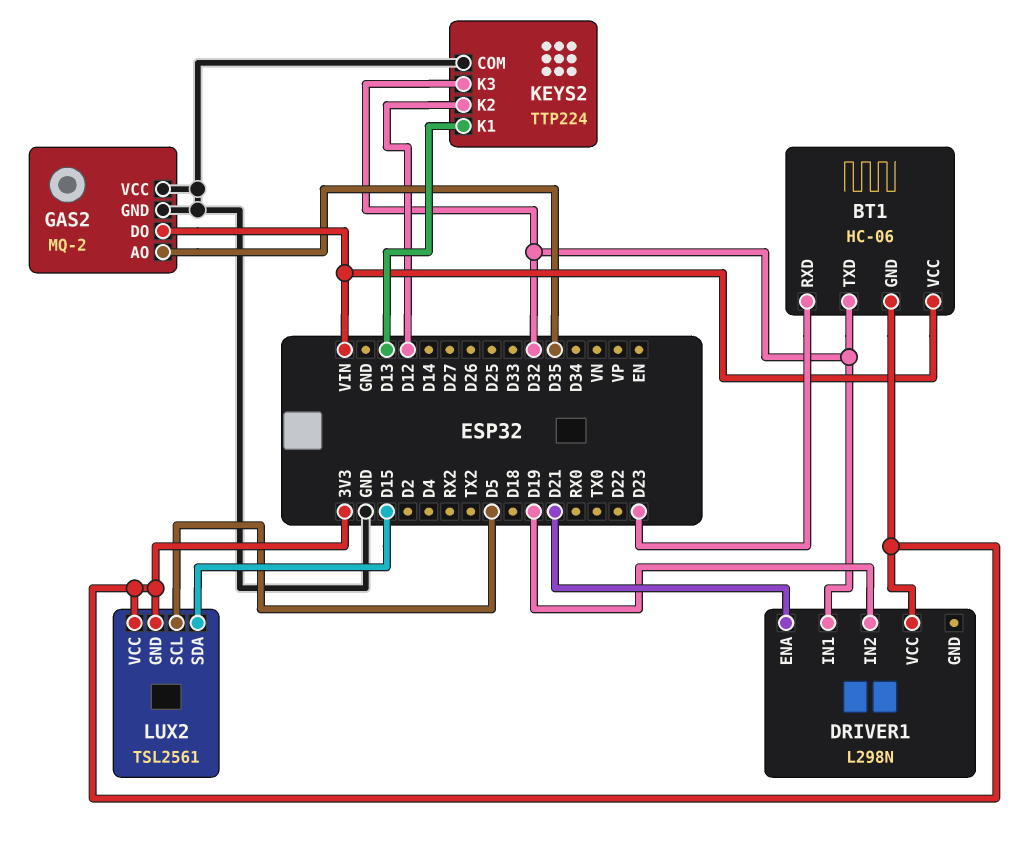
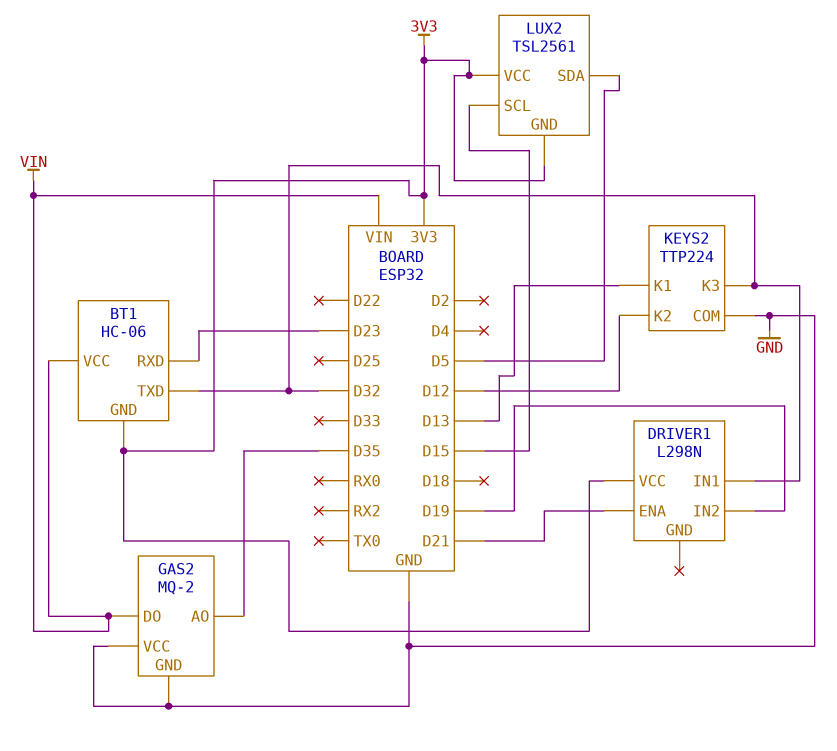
LUX2 pin SCL: D5 -> D15
LUX2 pin SDA: D15 -> D5

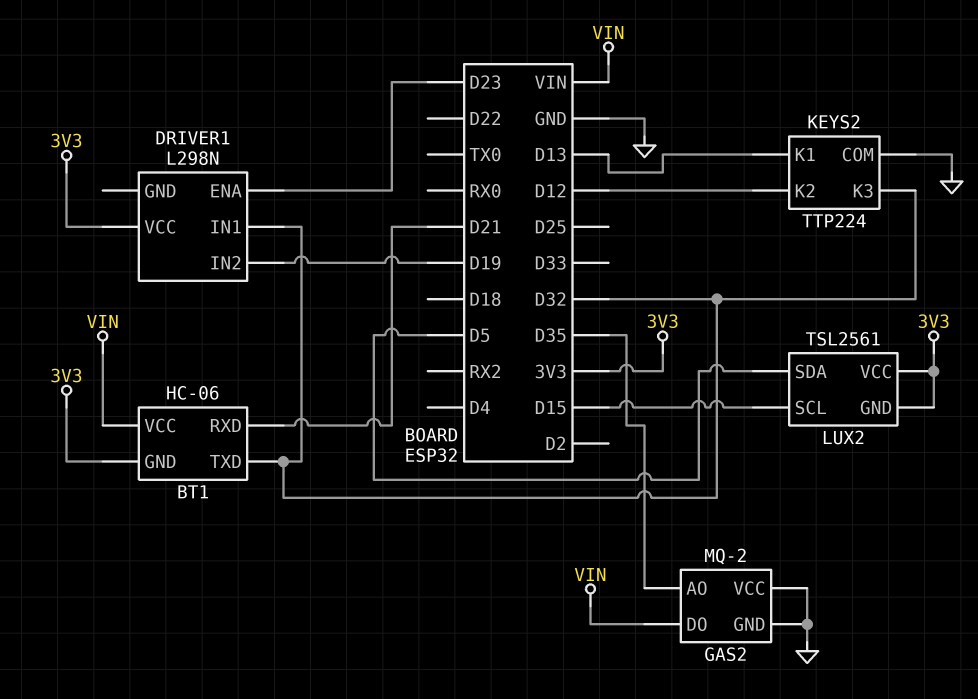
BT1 pin RXD: D23 -> D21
DRIVER1 pin ENA: D21 -> D23

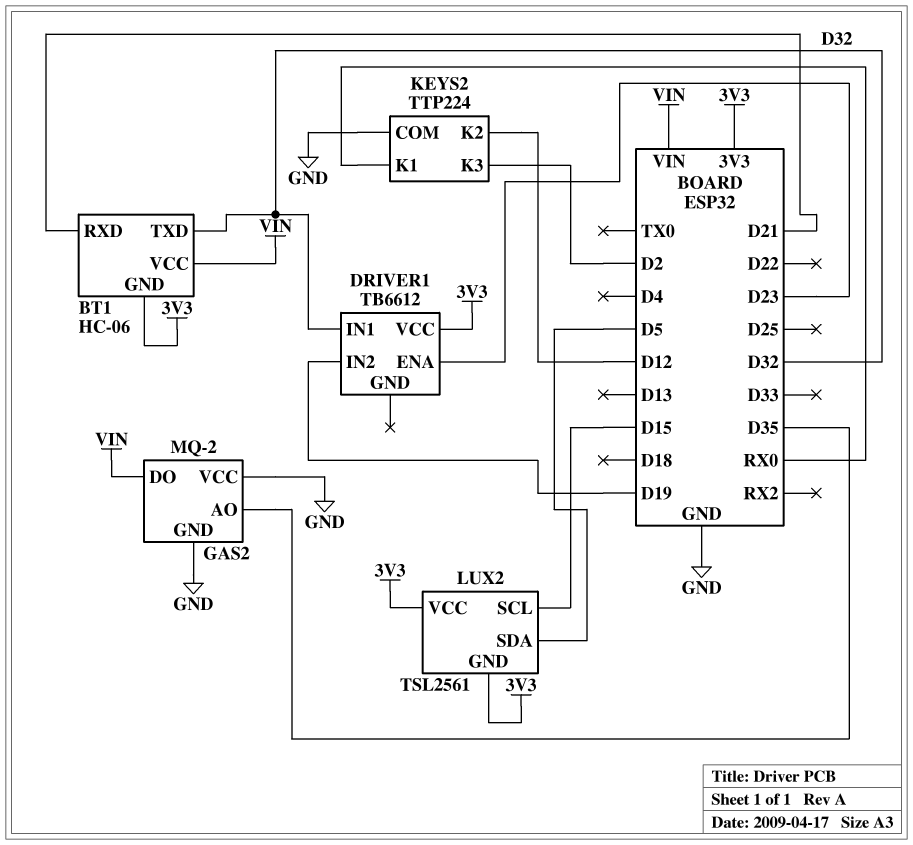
DRIVER1: L298N -> TB6612
KEYS2 pin K1: D13 -> RX0
KEYS2 pin K3: D32 -> D2

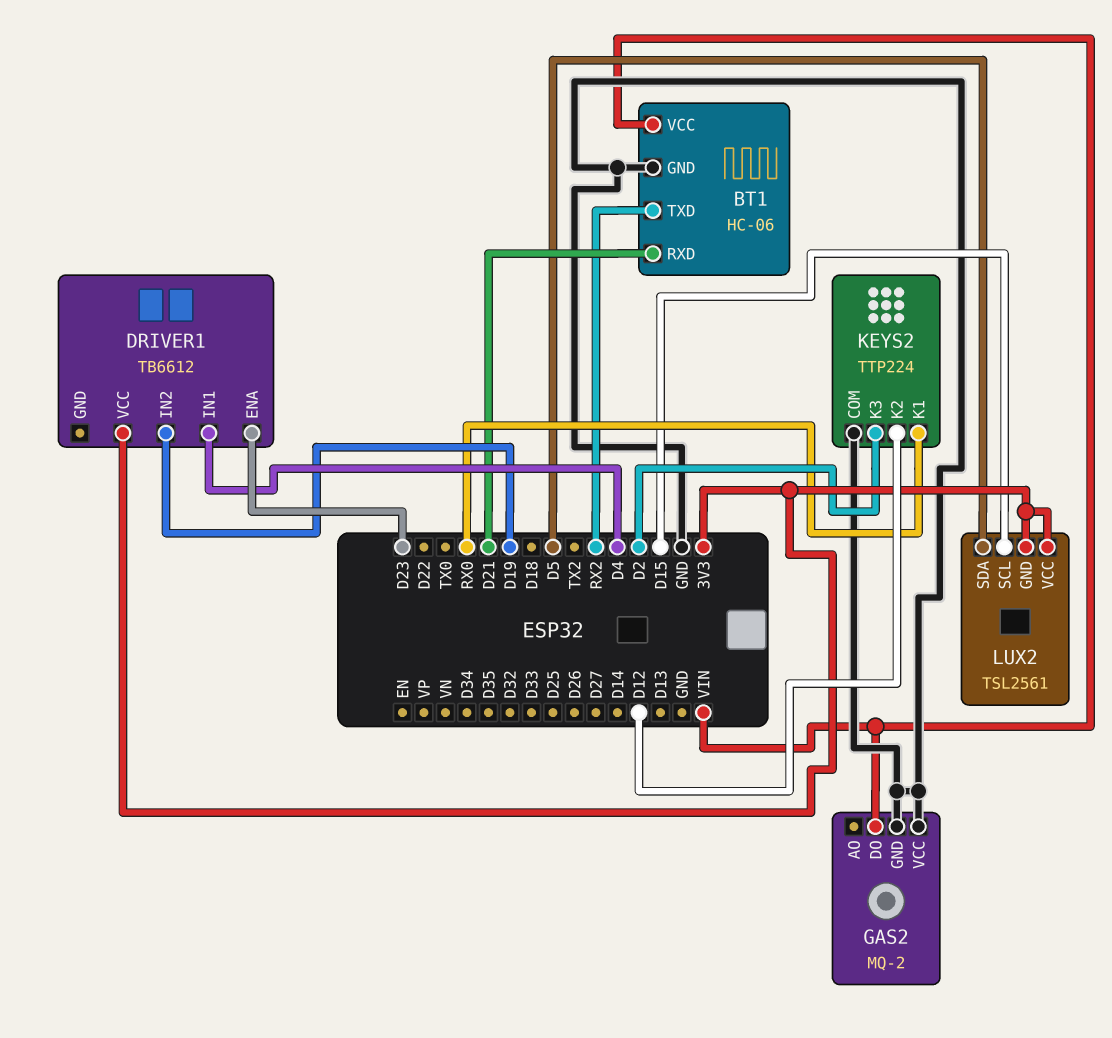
BT1 pin GND: 3V3 -> GND
BT1 pin TXD: D32 -> RX2
DRIVER1 pin IN1: D32 -> D4
GAS2 pin AO: D35 -> none

